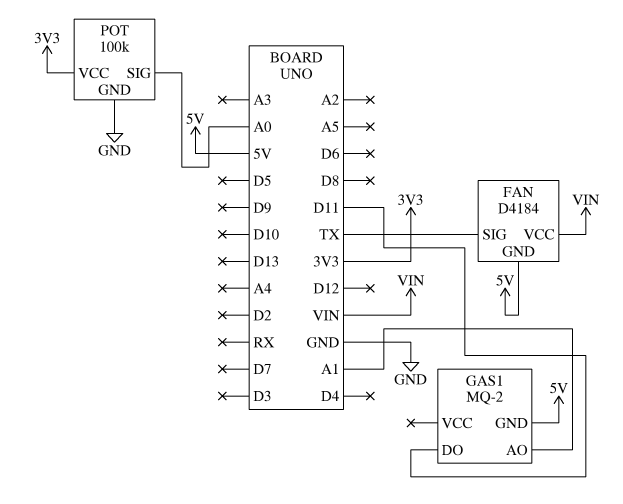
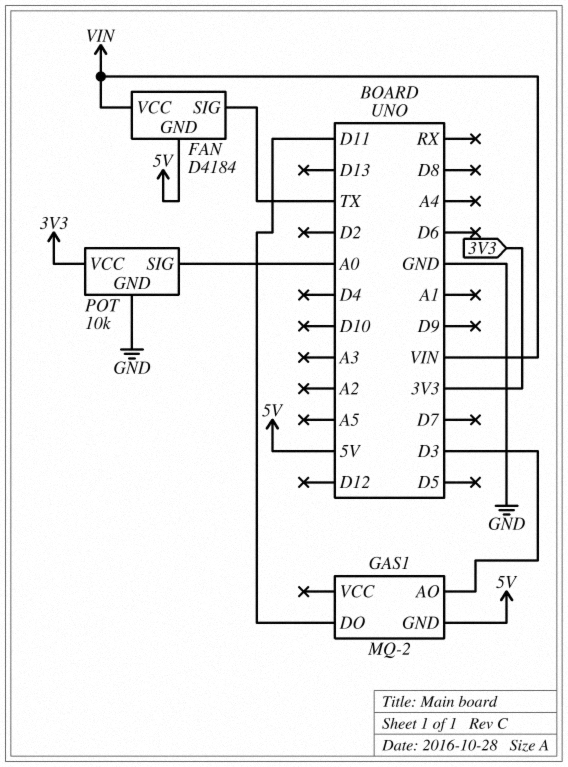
GAS1 pin AO: A1 -> D3
POT: 100k -> 10k

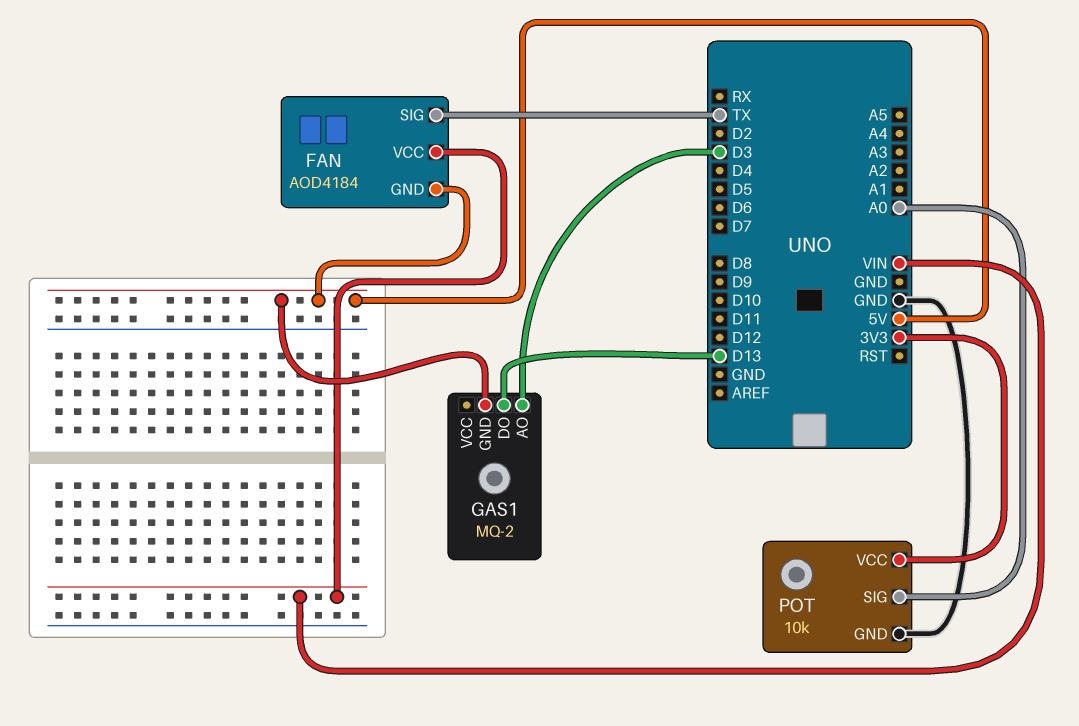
FAN: D4184 -> AOD4184
GAS1 pin DO: D11 -> D13

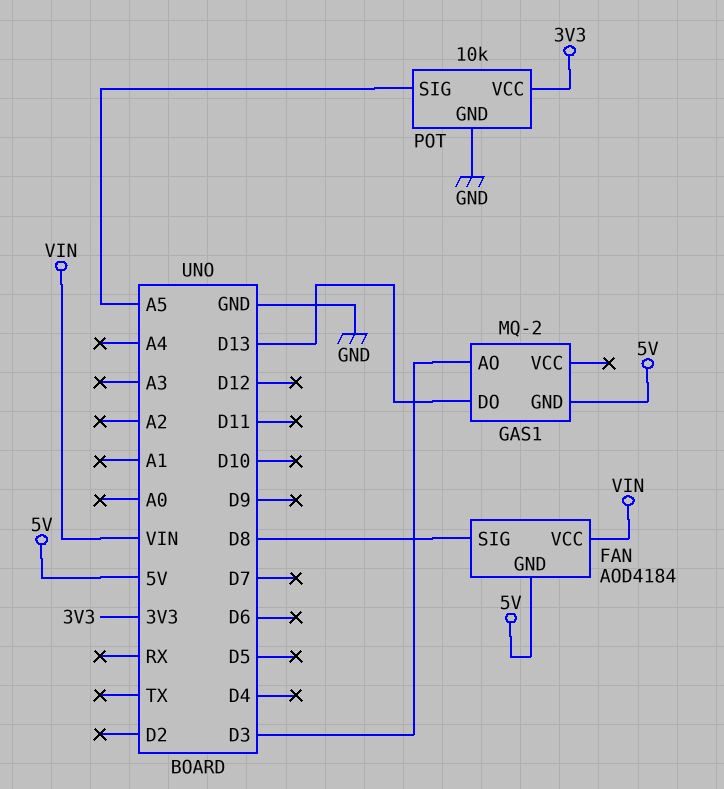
FAN pin SIG: TX -> D8
POT pin SIG: A0 -> A5

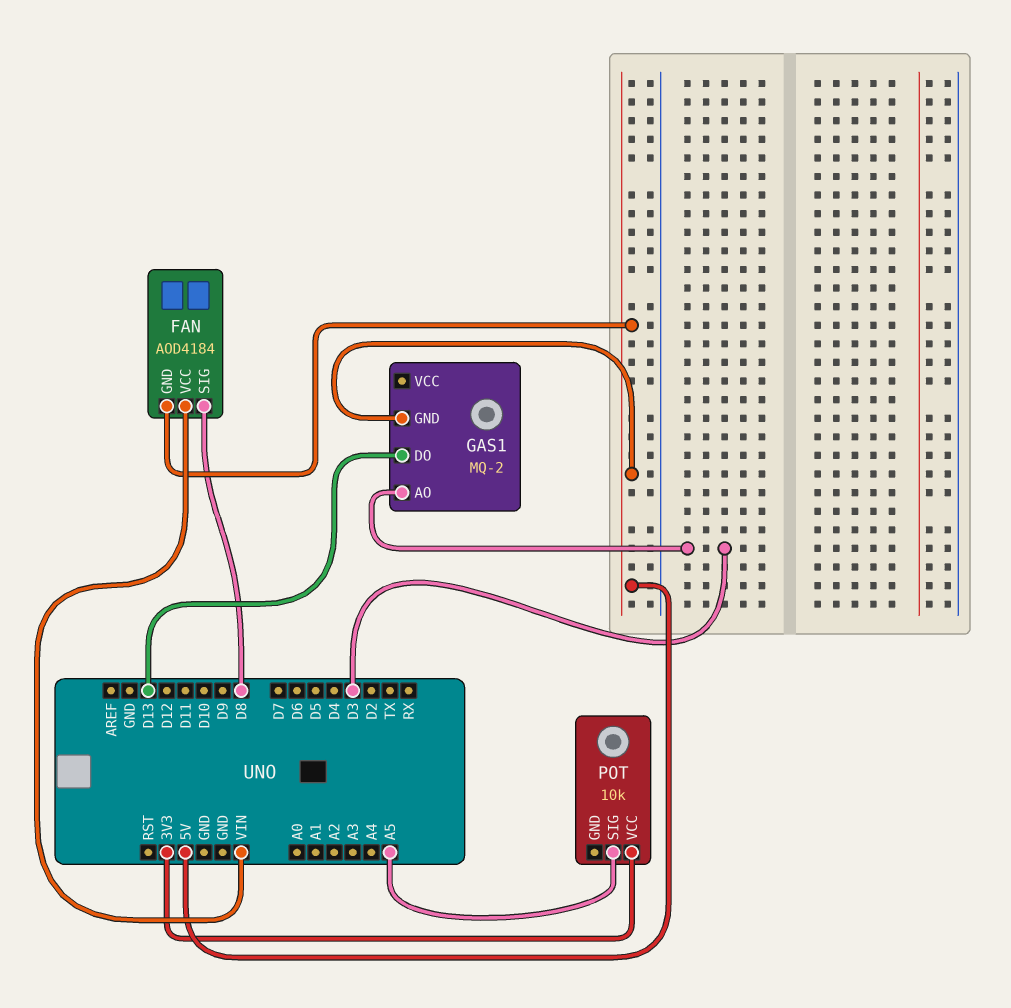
POT pin GND: GND -> none

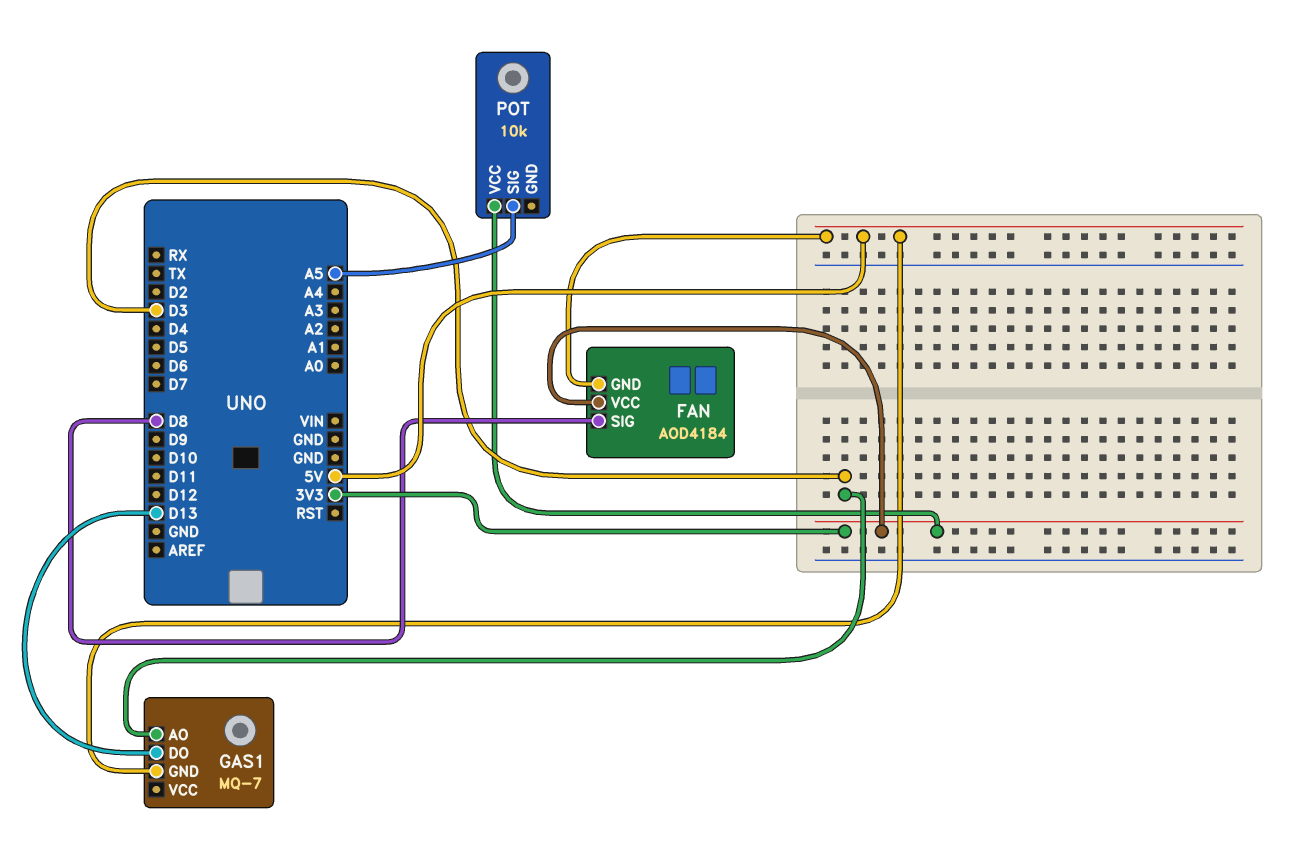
FAN pin VCC: VIN -> 3V3
GAS1: MQ-2 -> MQ-7

